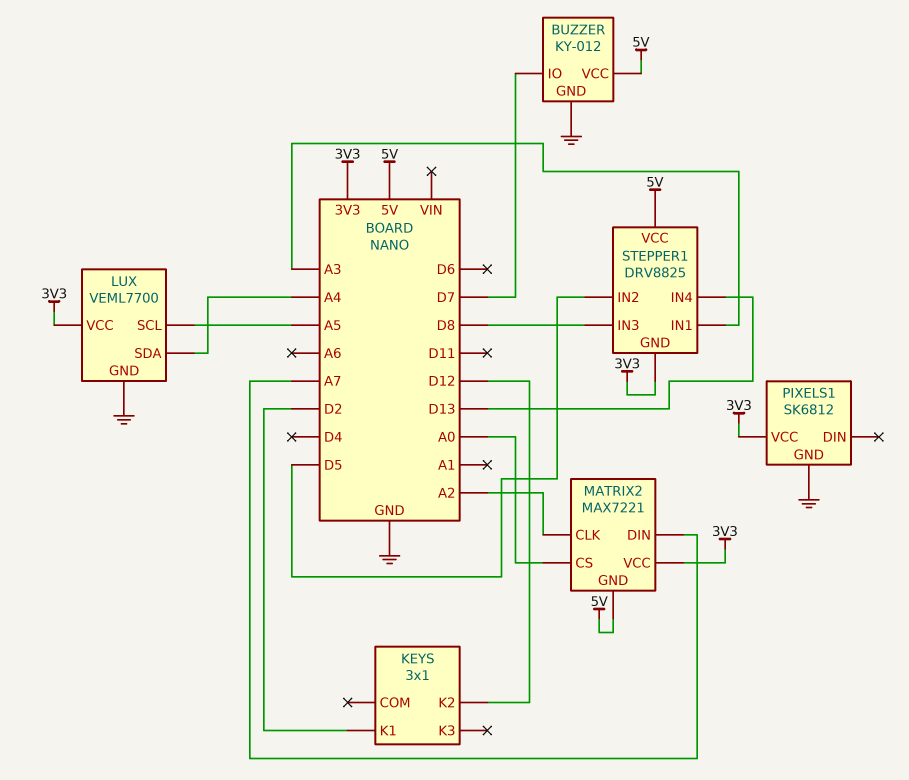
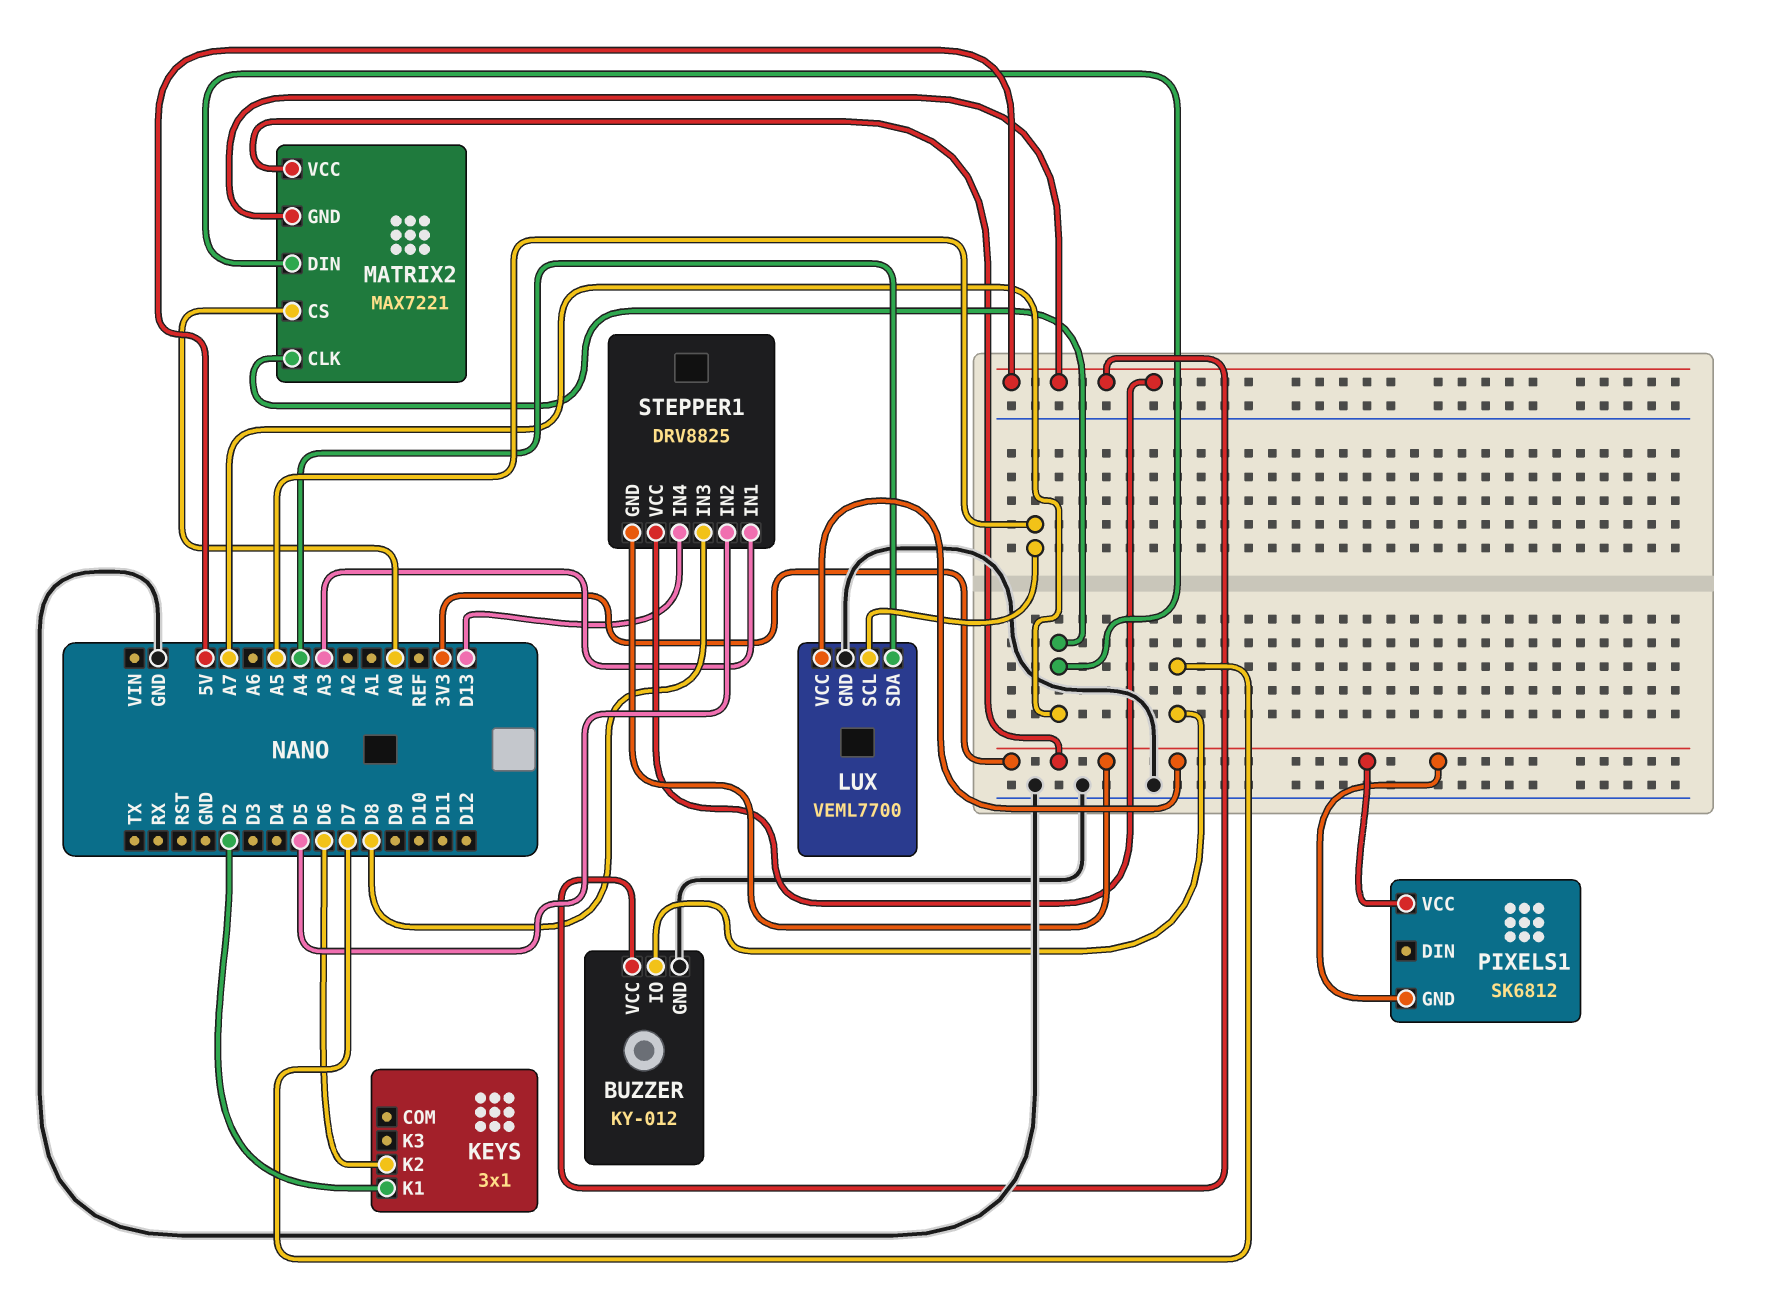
KEYS pin K2: D12 -> D6
MATRIX2 pin CLK: A2 -> A7
PIXELS1 pin GND: GND -> 3V3

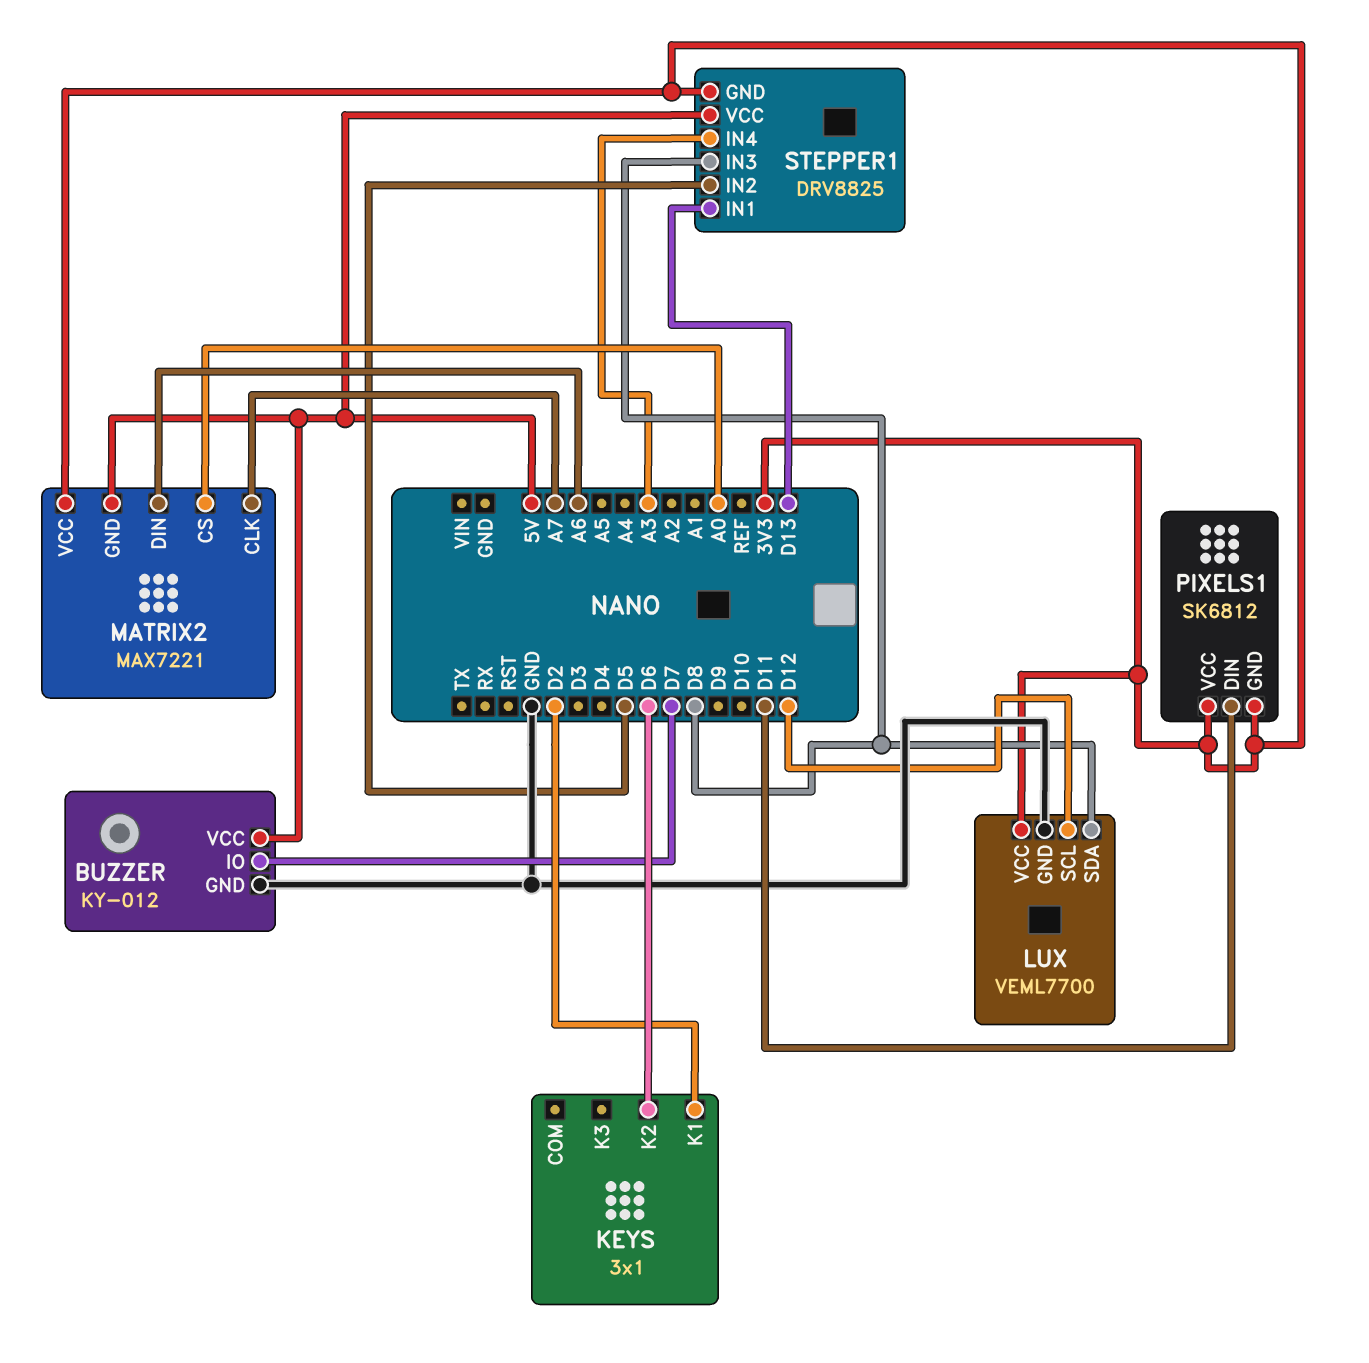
LUX pin SCL: A5 -> D12
LUX pin SDA: A4 -> D8
MATRIX2 pin DIN: A7 -> A6
PIXELS1 pin DIN: none -> D11
STEPPER1 pin IN1: A3 -> D13
STEPPER1 pin IN4: D13 -> A3

